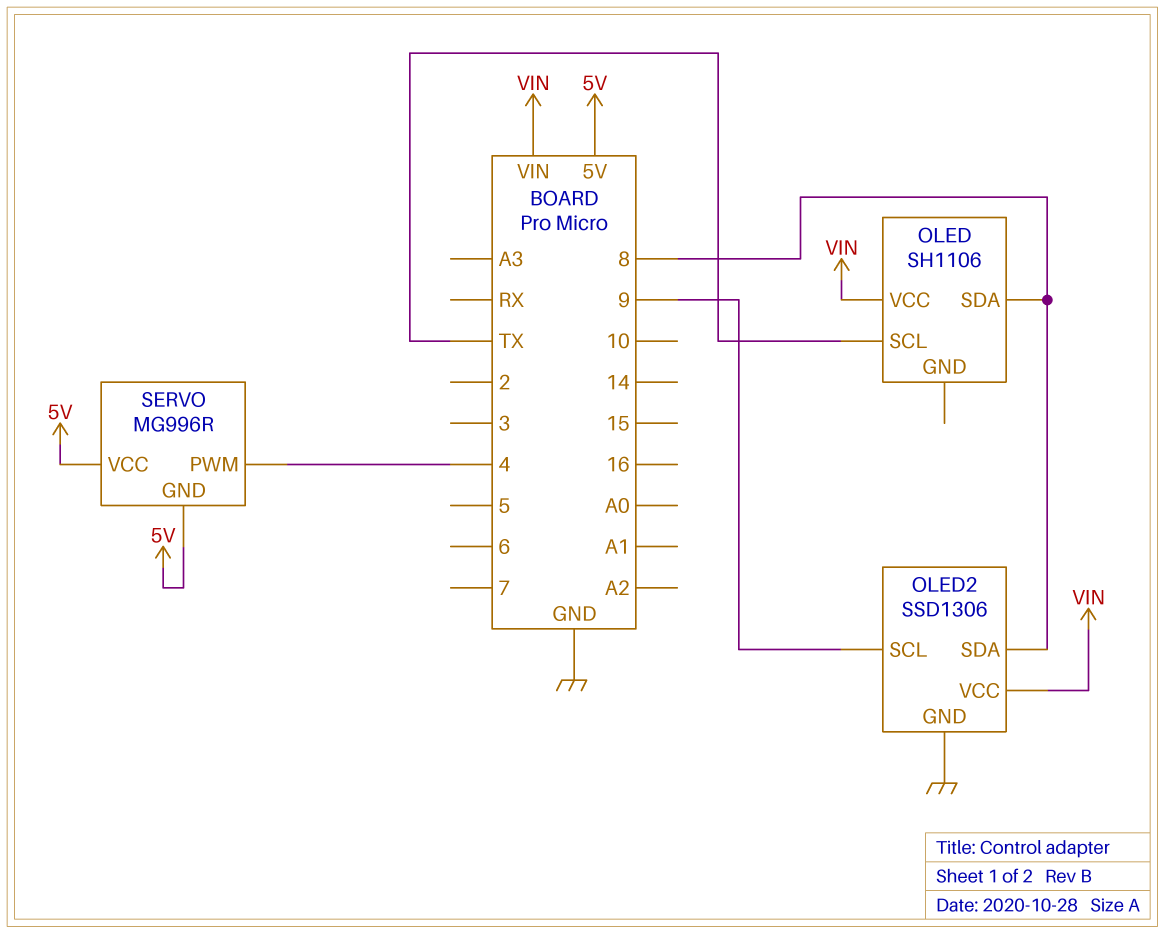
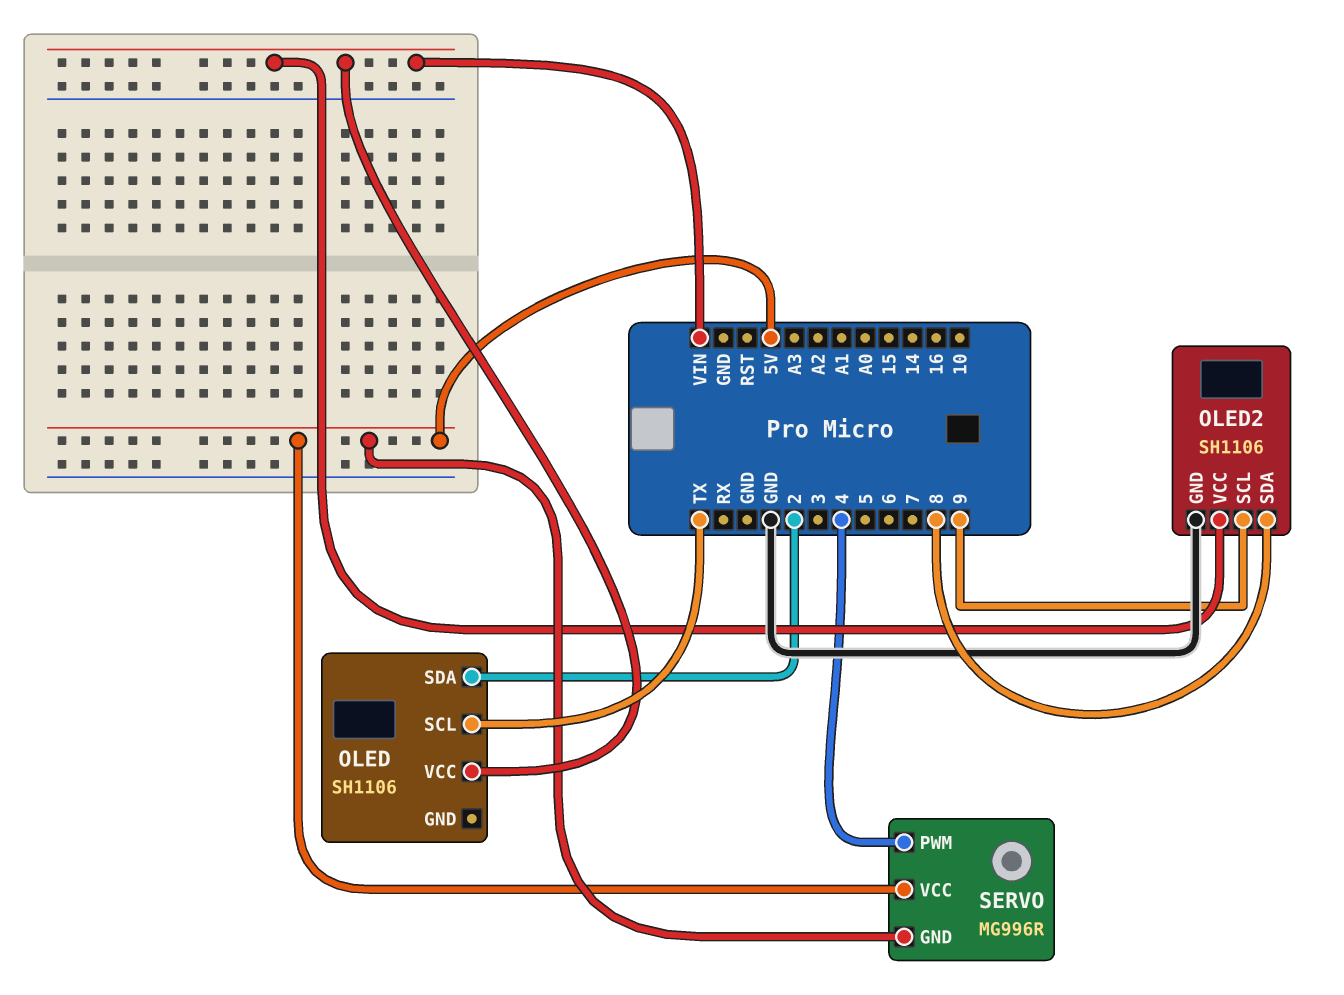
OLED pin SDA: 8 -> 2
OLED2: SSD1306 -> SH1106

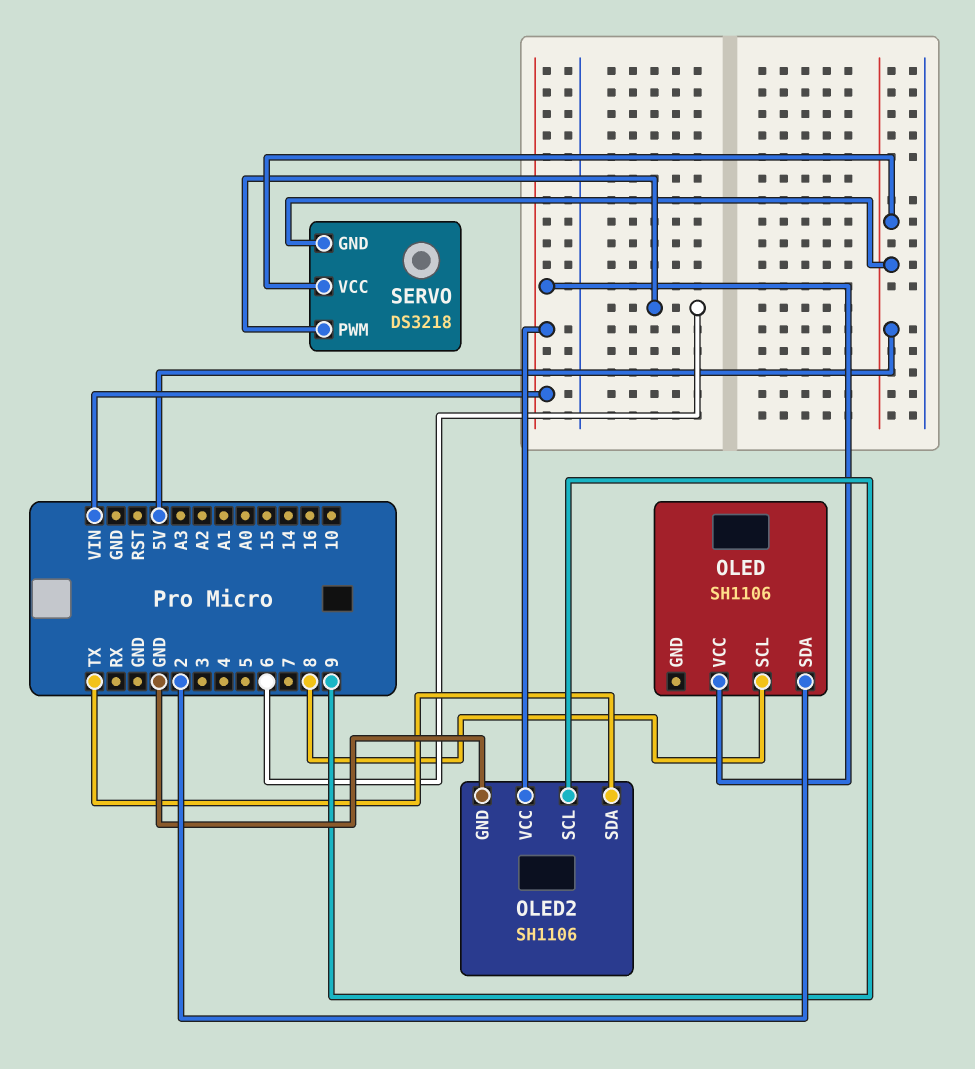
OLED pin SCL: TX -> 8
OLED2 pin SDA: 8 -> TX
SERVO: MG996R -> DS3218
SERVO pin PWM: 4 -> 6

